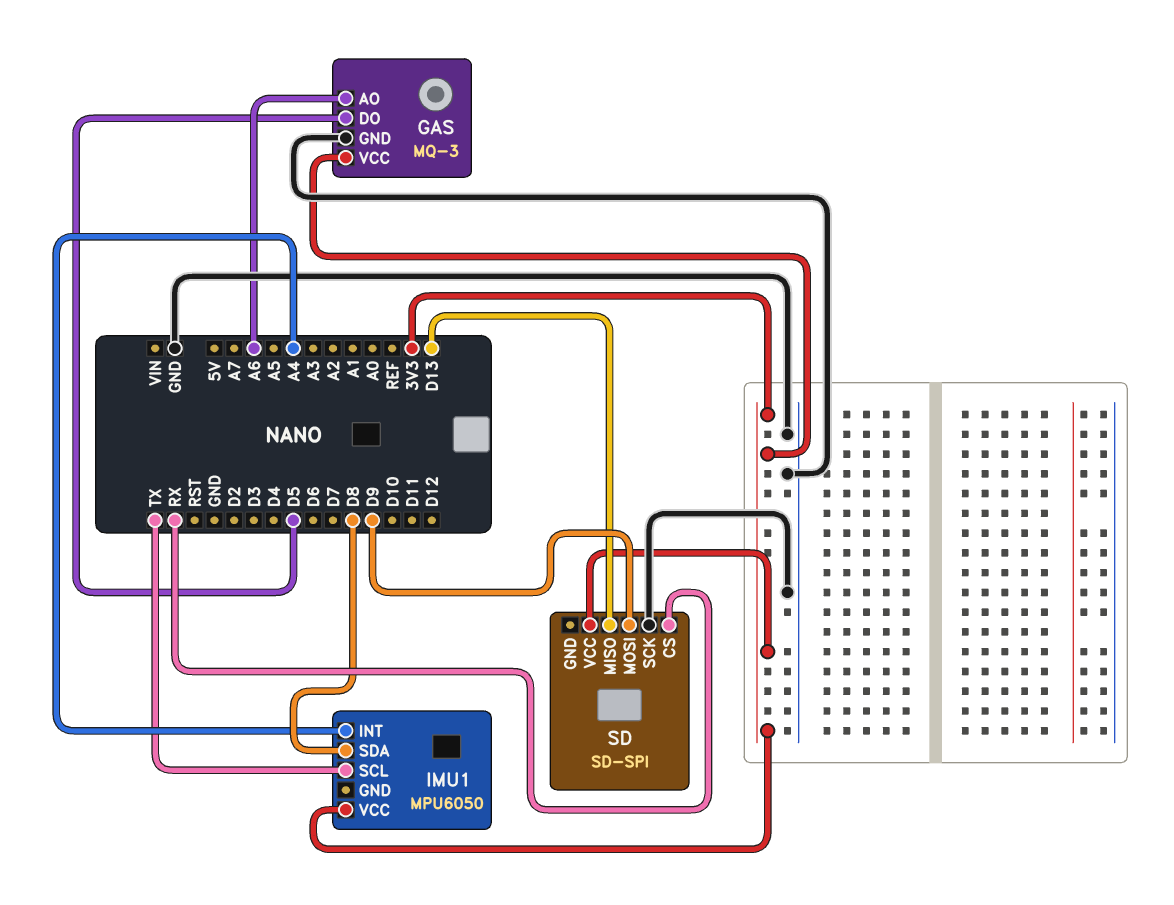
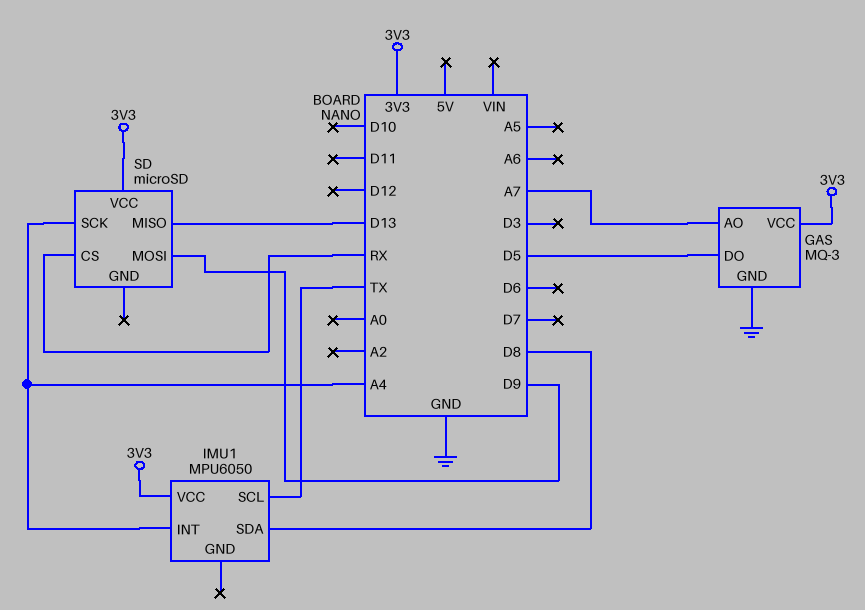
GAS pin AO: A6 -> A7
SD: SD-SPI -> microSD
SD pin SCK: GND -> A4

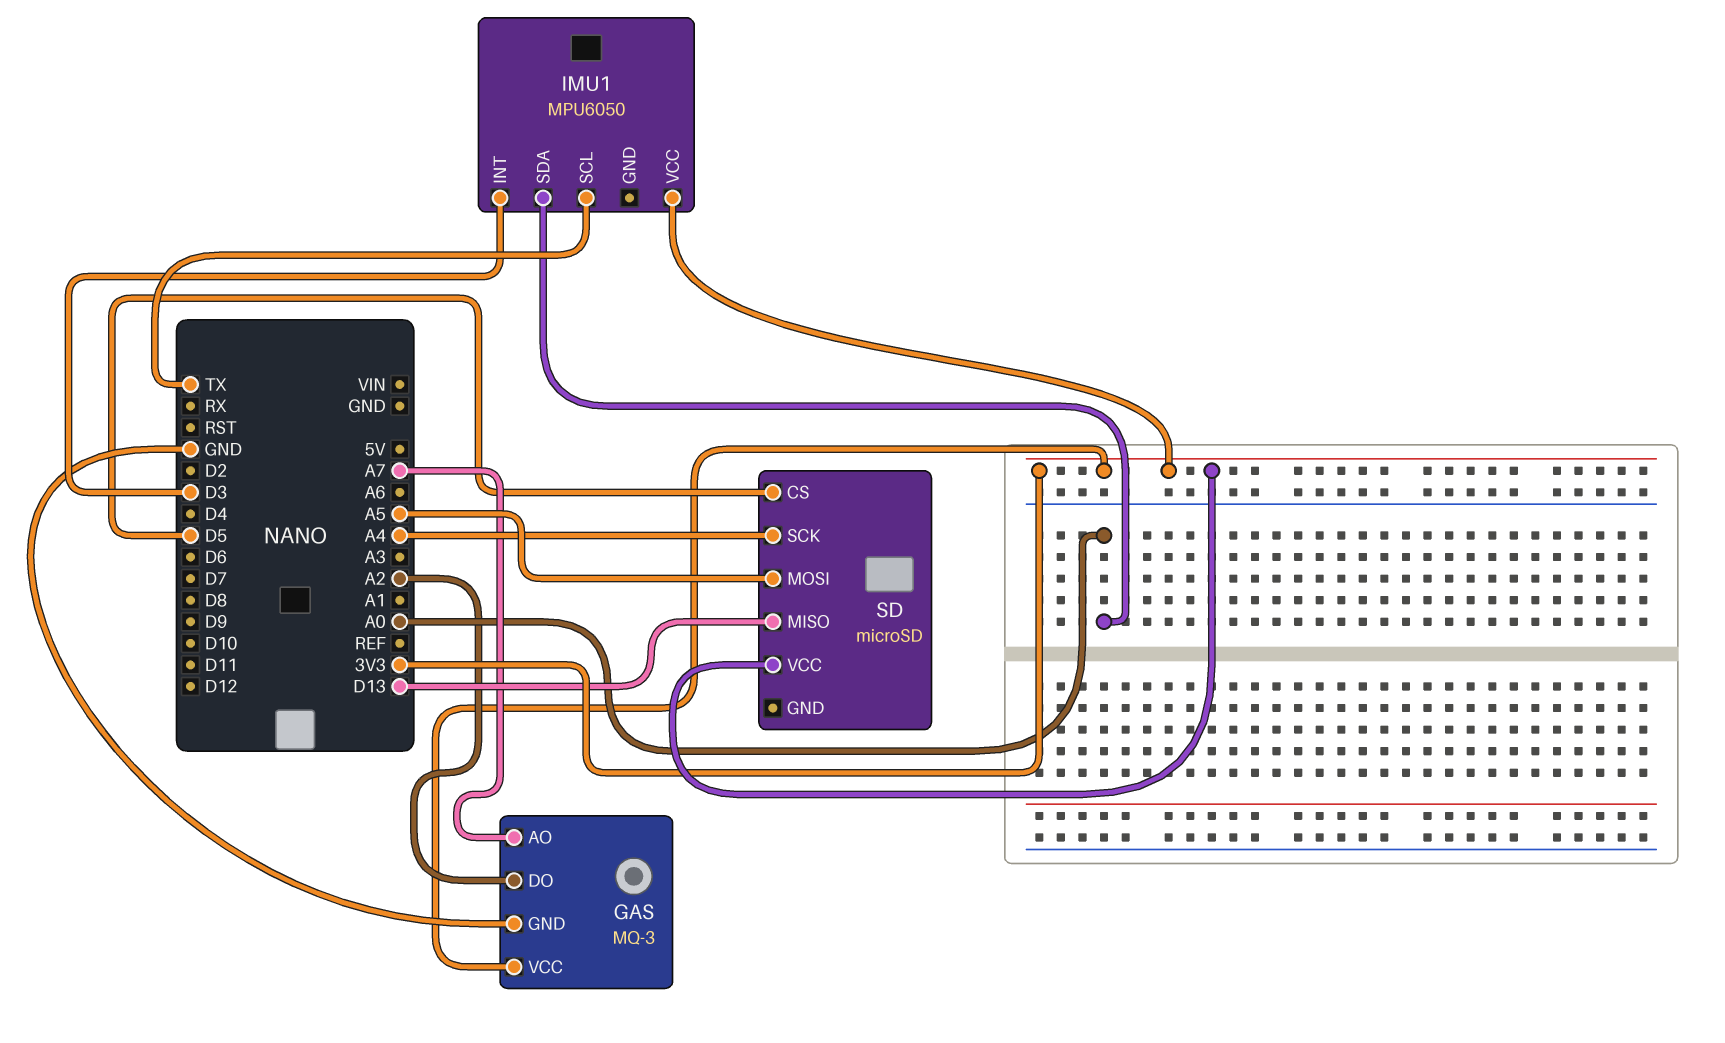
GAS pin DO: D5 -> A2
IMU1 pin INT: A4 -> D3
IMU1 pin SDA: D8 -> A0
SD pin CS: RX -> D5
SD pin MOSI: D9 -> A5

